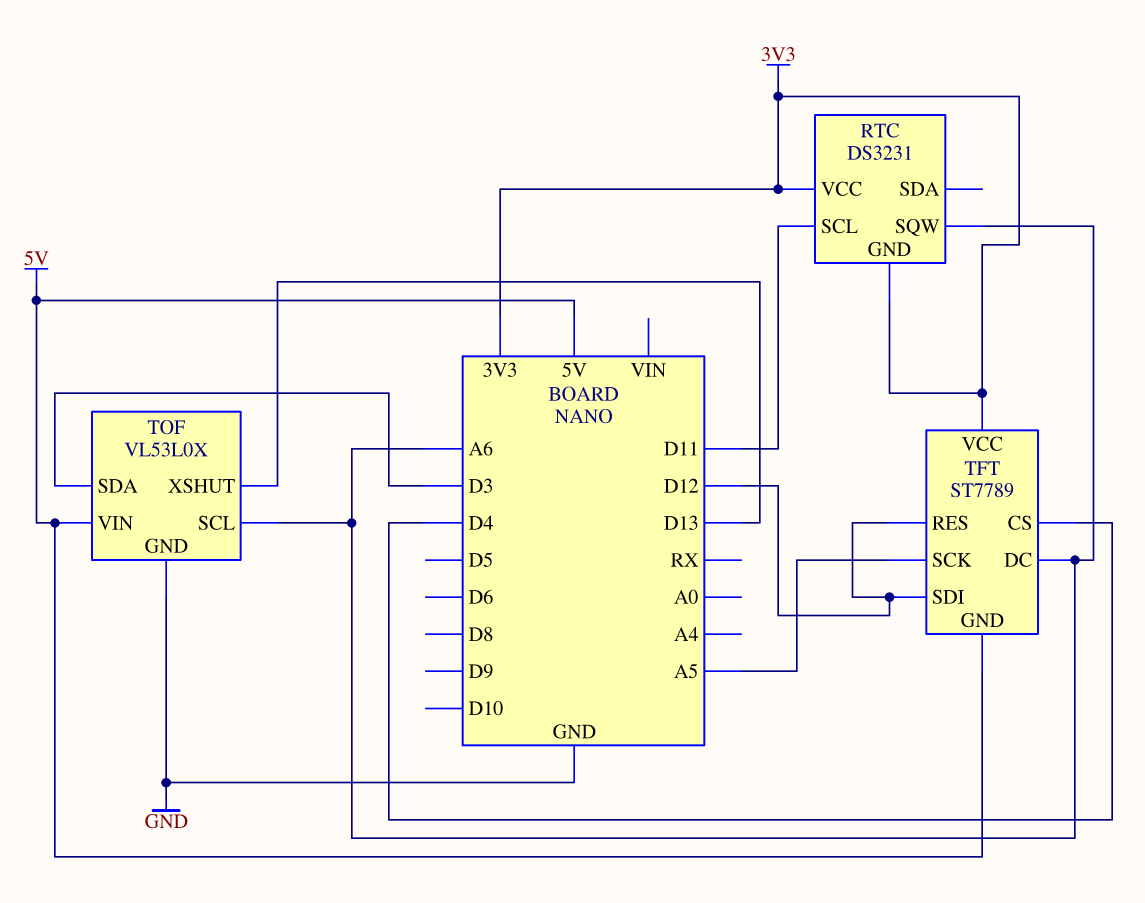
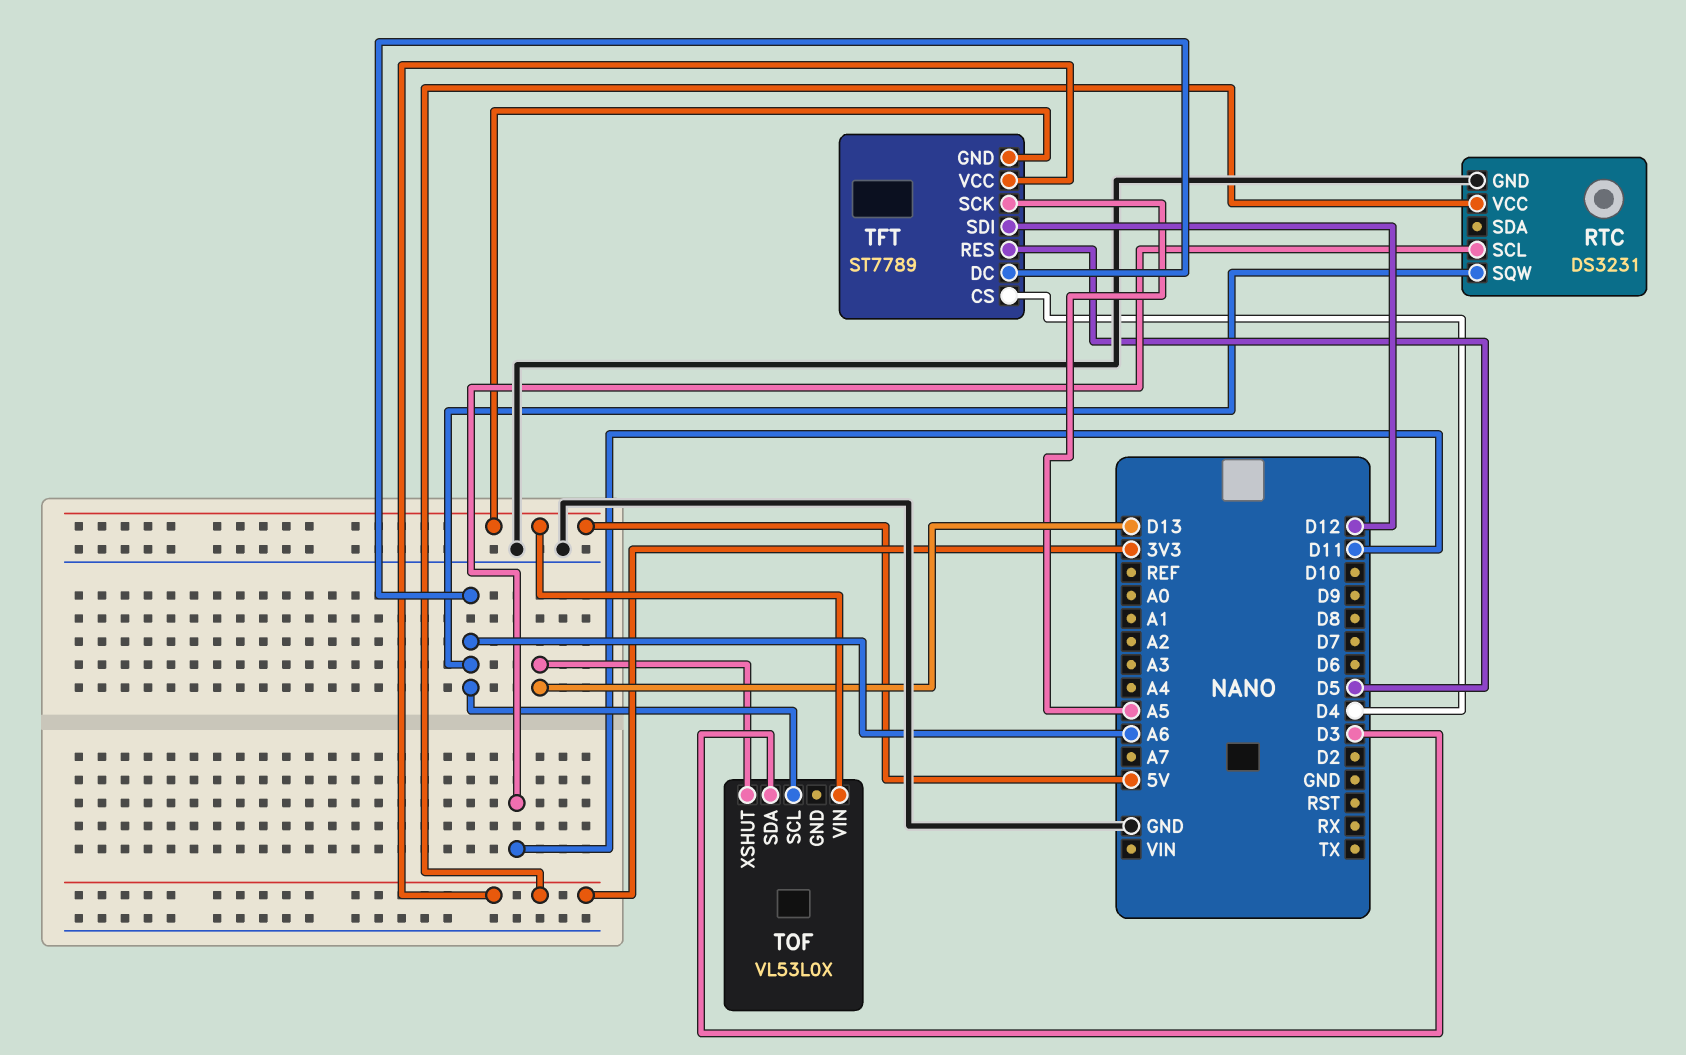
RTC pin GND: 3V3 -> GND
TFT pin RES: D12 -> D5
TOF pin GND: GND -> none

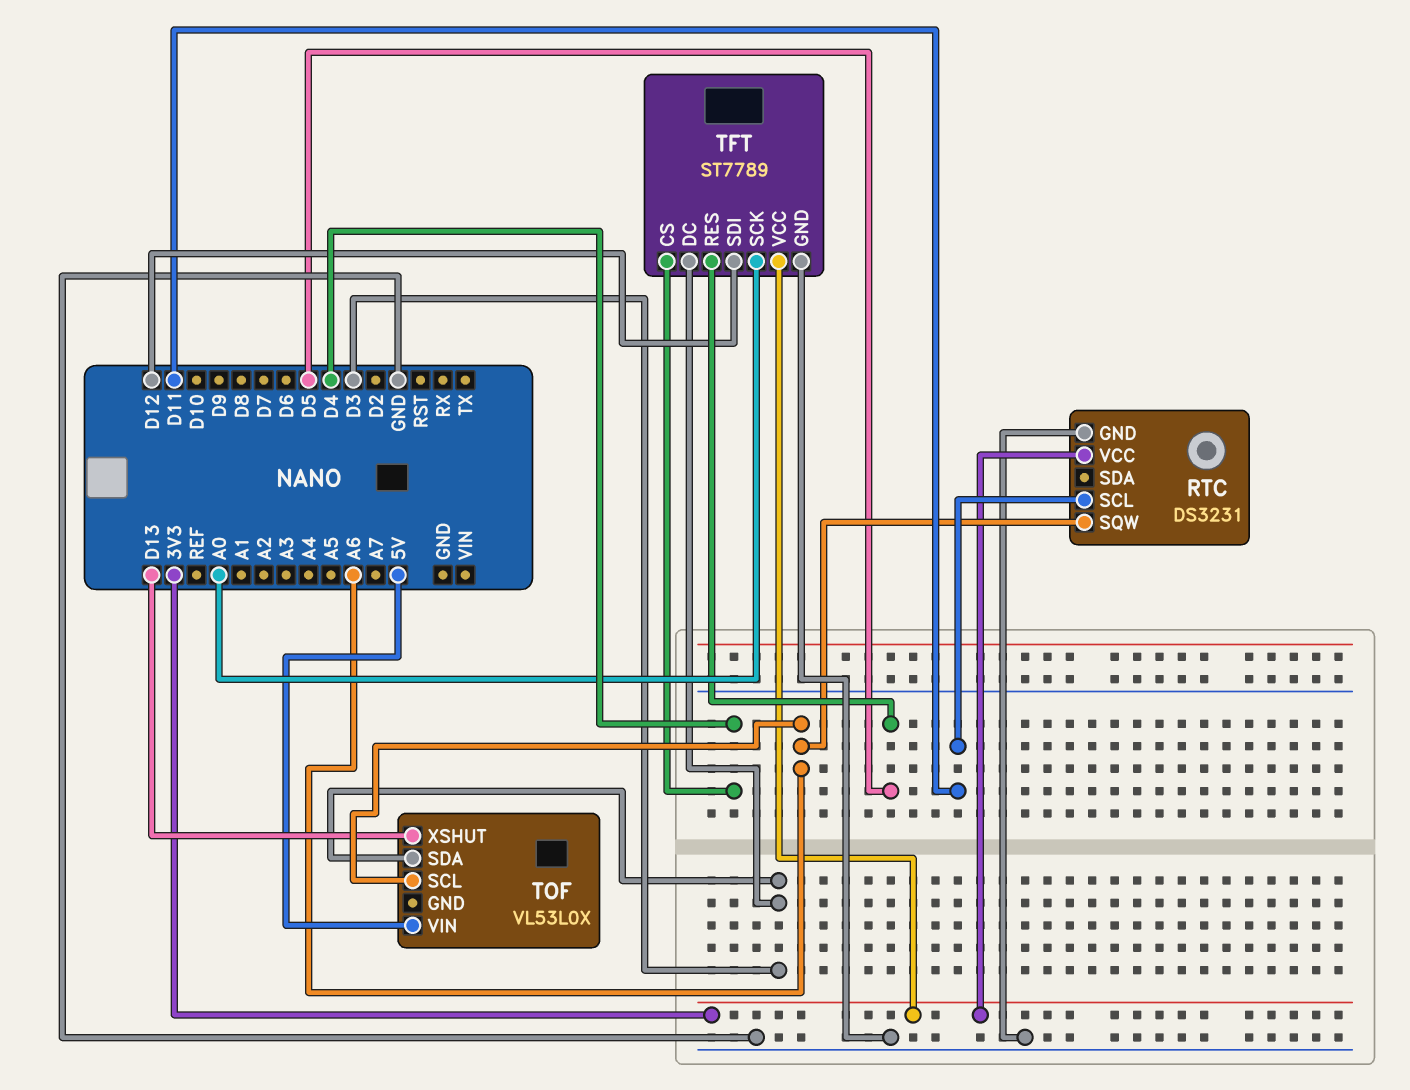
TFT pin DC: A6 -> D3
TFT pin GND: 5V -> GND
TFT pin SCK: A5 -> A0

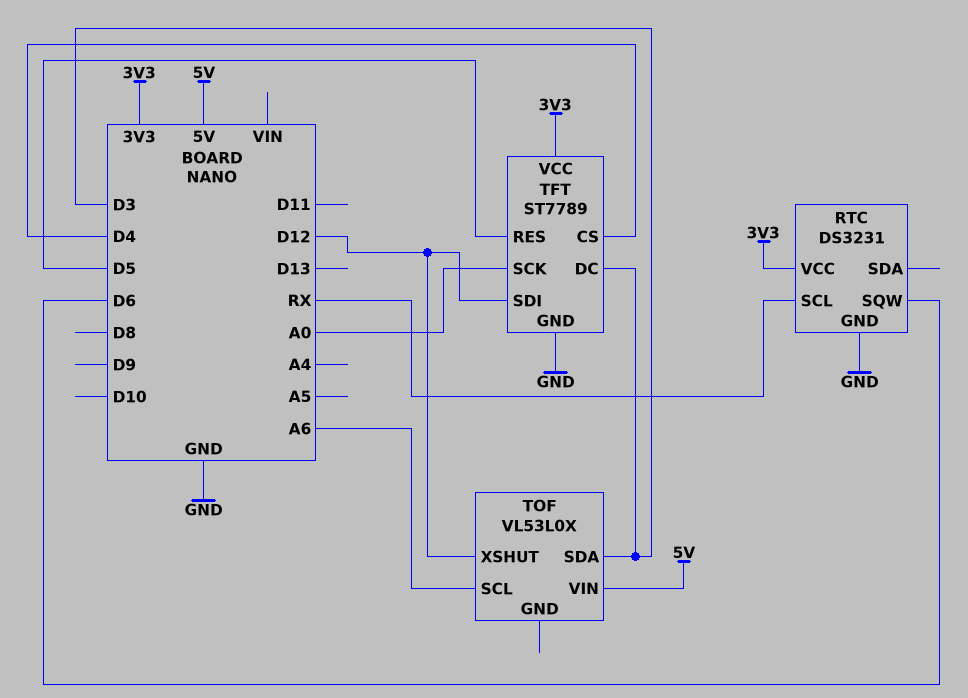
RTC pin SCL: D11 -> RX
RTC pin SQW: A6 -> D6
TOF pin XSHUT: D13 -> D12

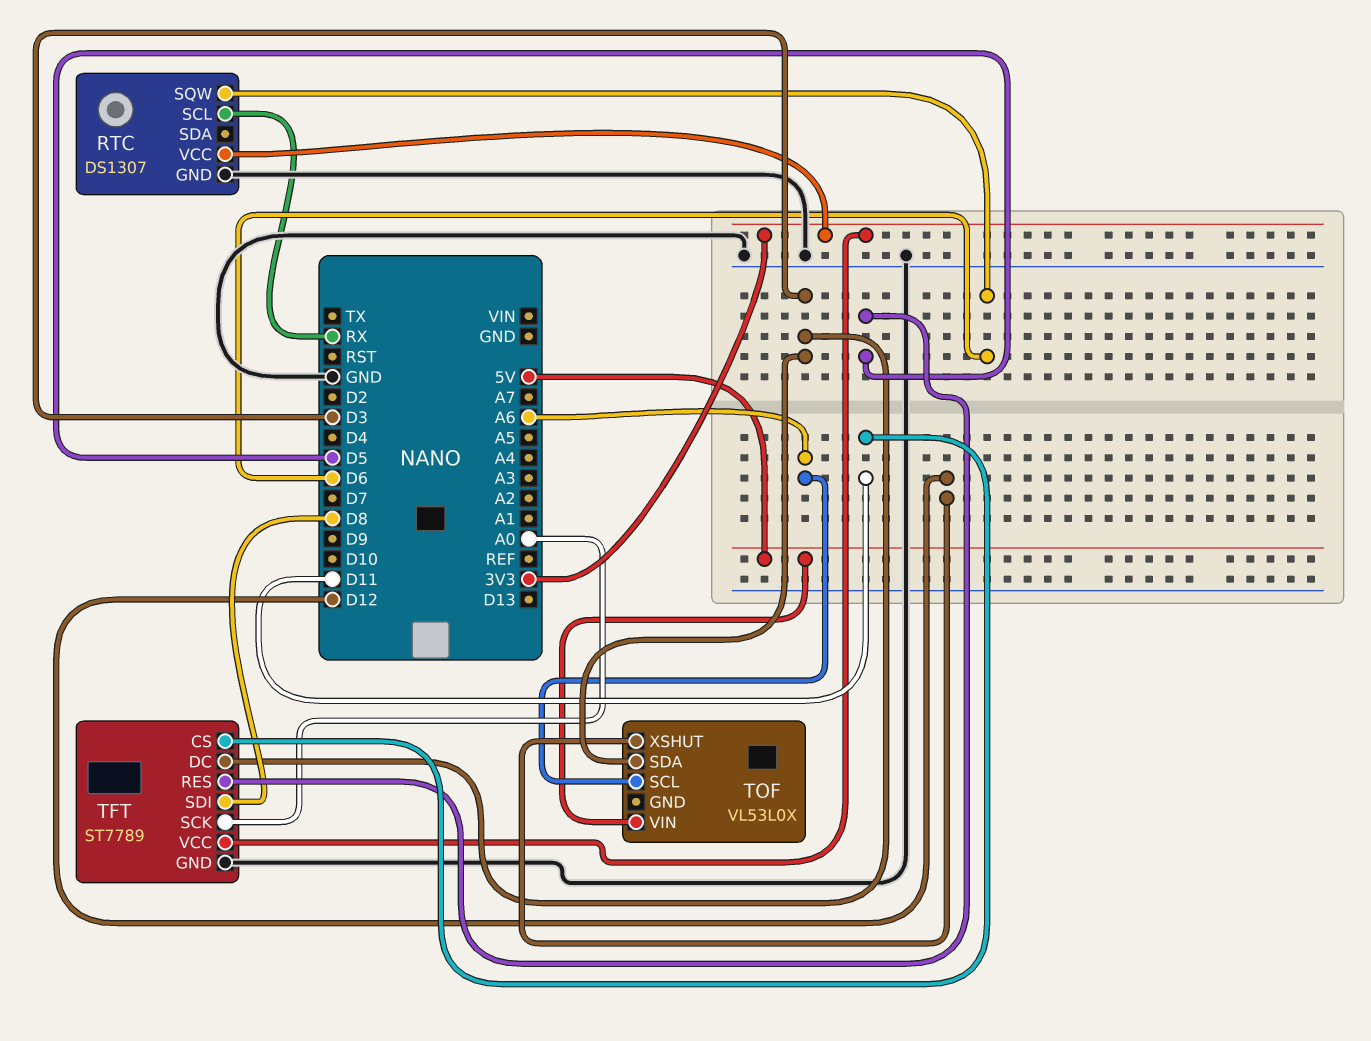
RTC: DS3231 -> DS1307
TFT pin CS: D4 -> D11
TFT pin SDI: D12 -> D8

